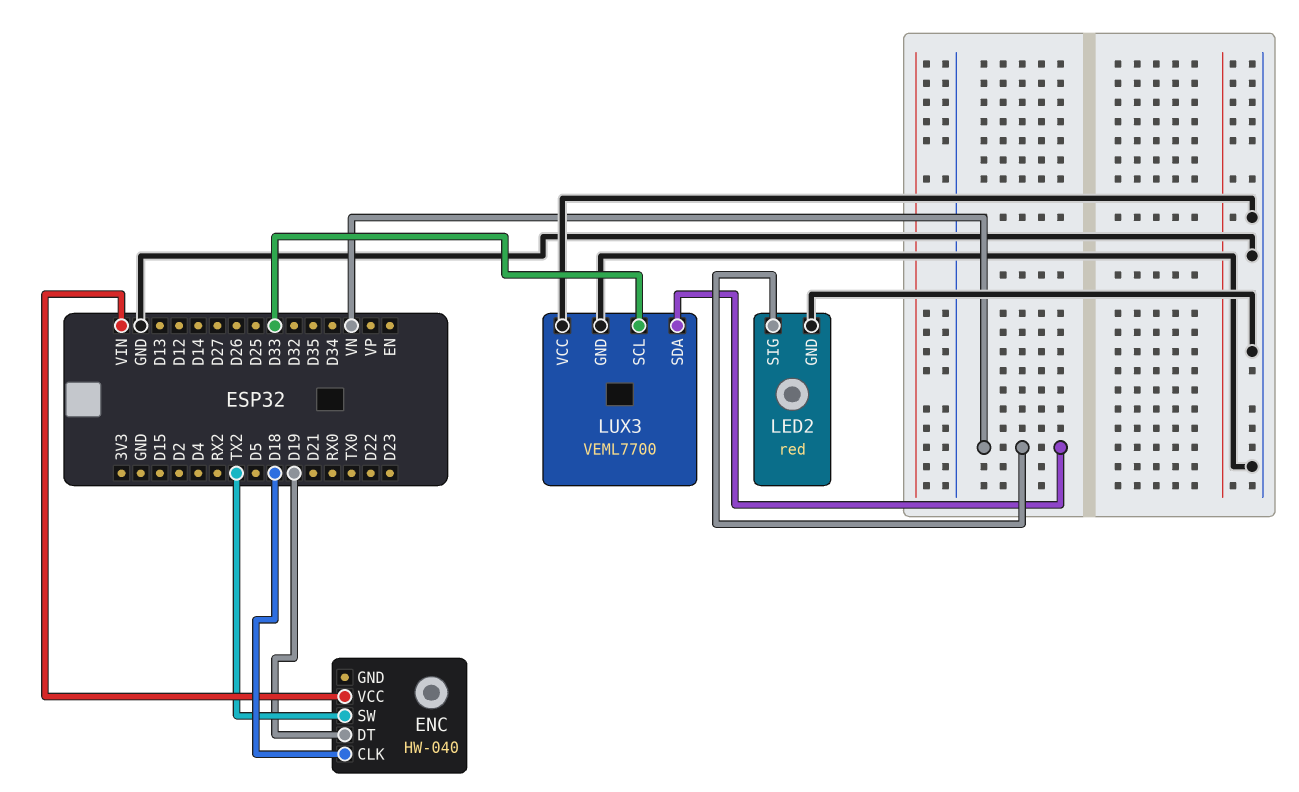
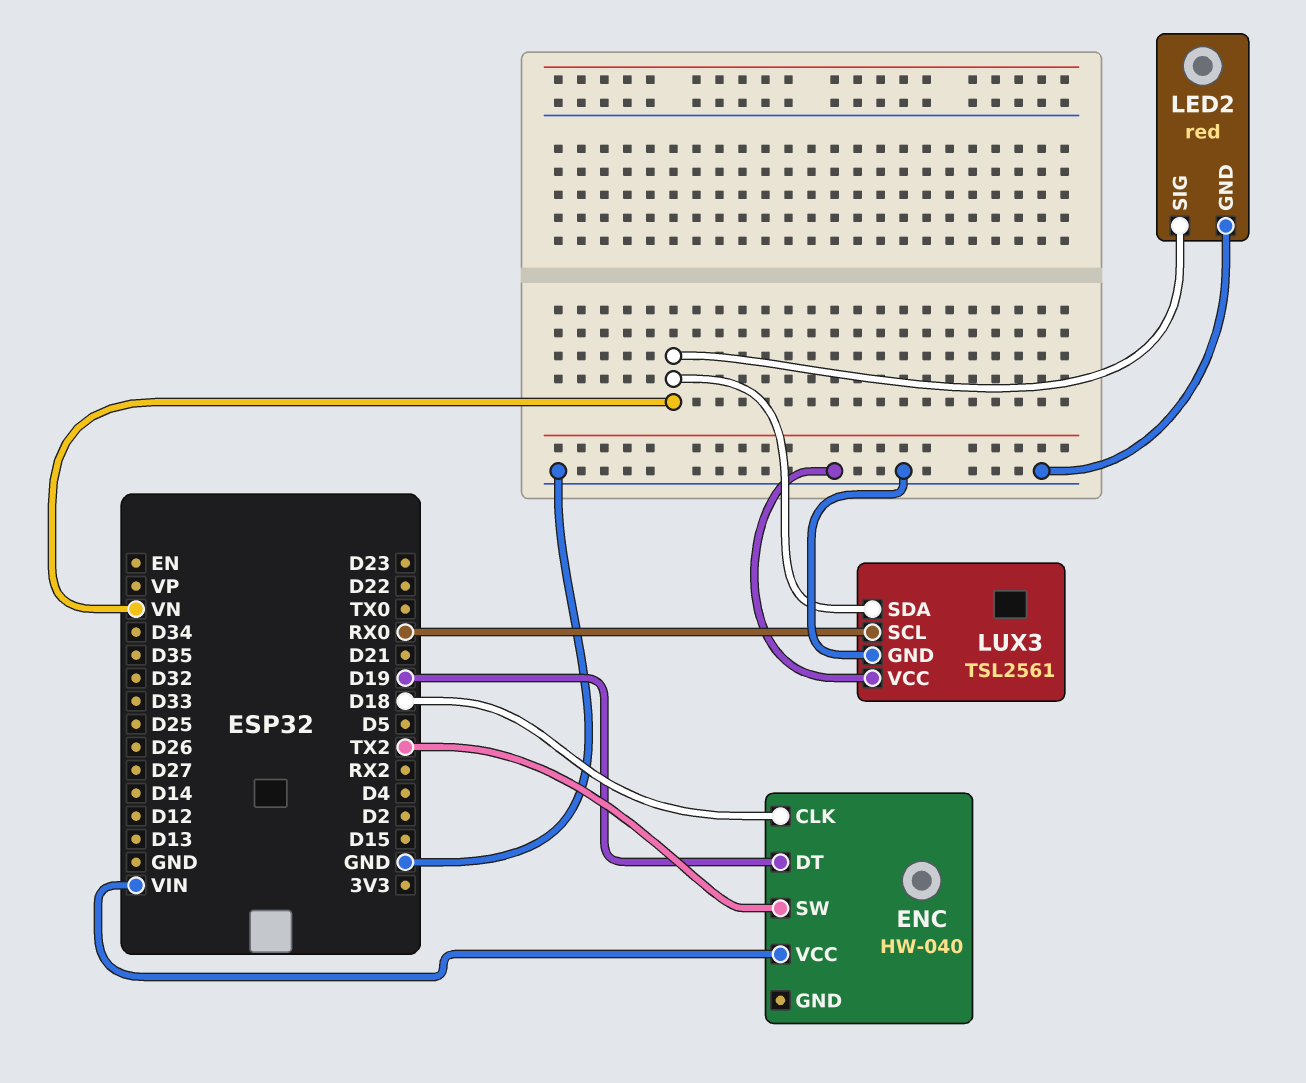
LUX3: VEML7700 -> TSL2561
LUX3 pin SCL: D33 -> RX0

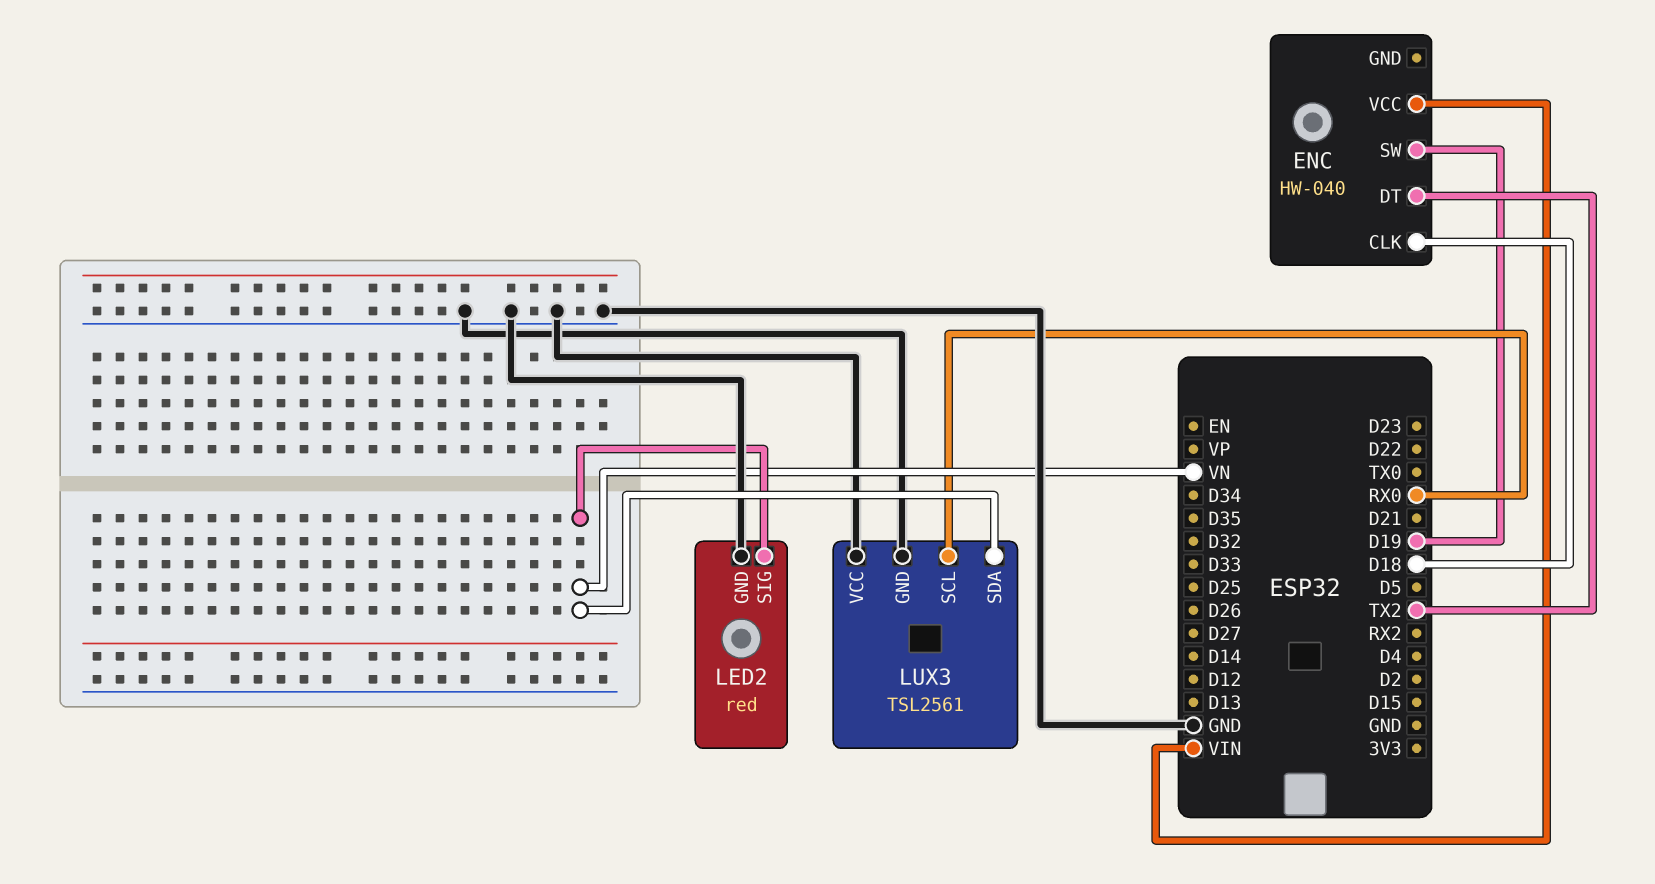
ENC pin DT: D19 -> TX2
ENC pin SW: TX2 -> D19

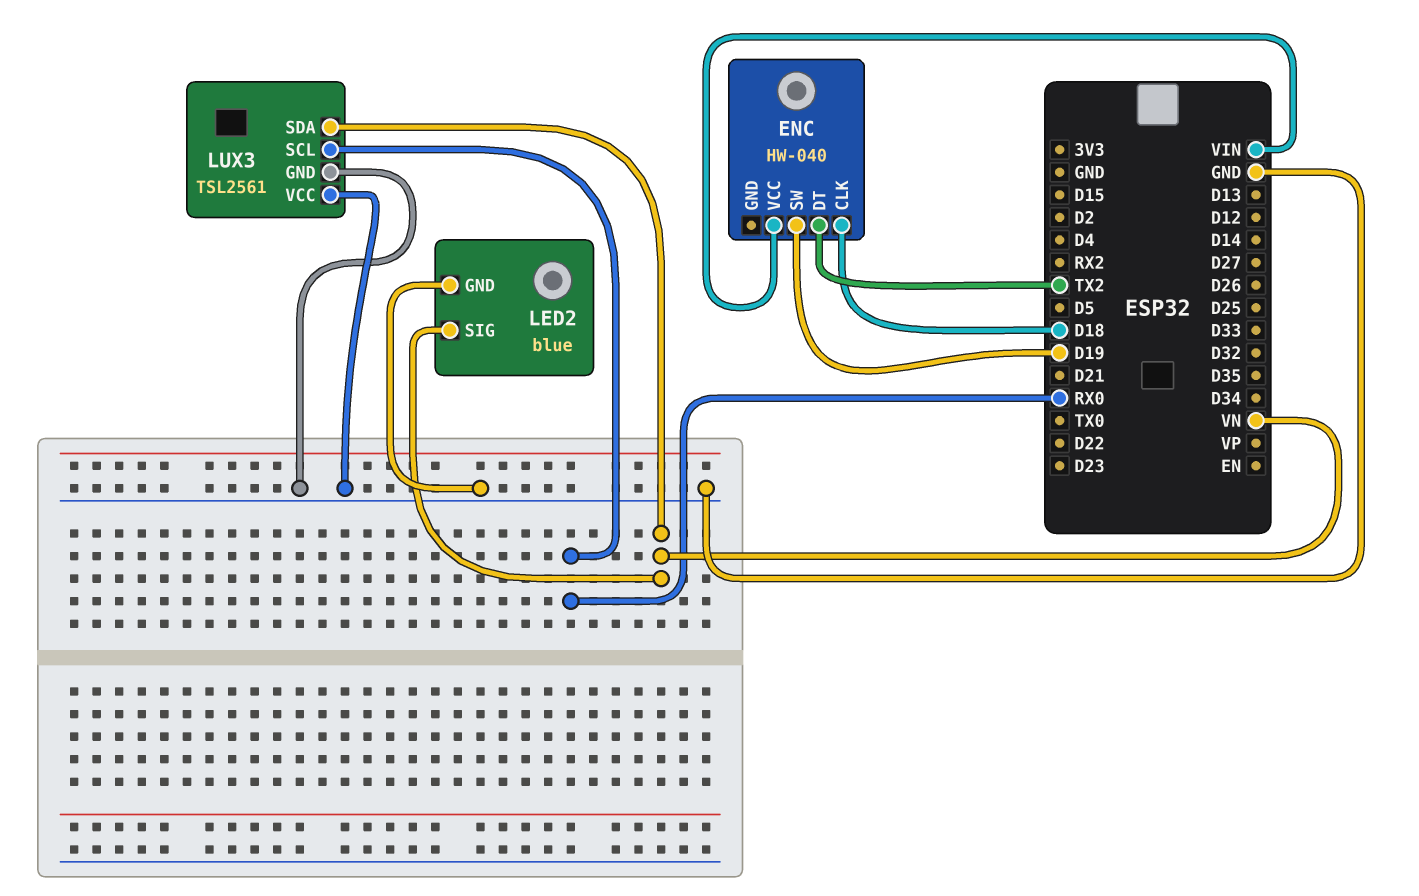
LED2: red -> blue

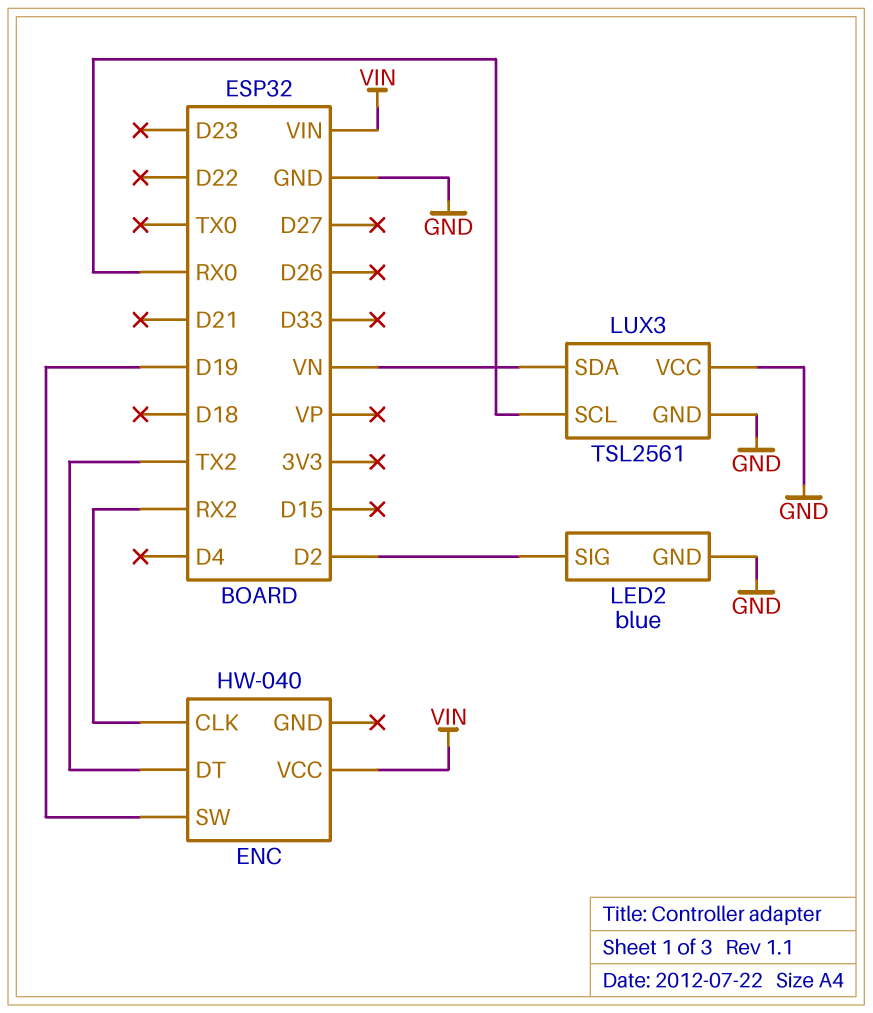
ENC pin CLK: D18 -> RX2
LED2 pin SIG: VN -> D2

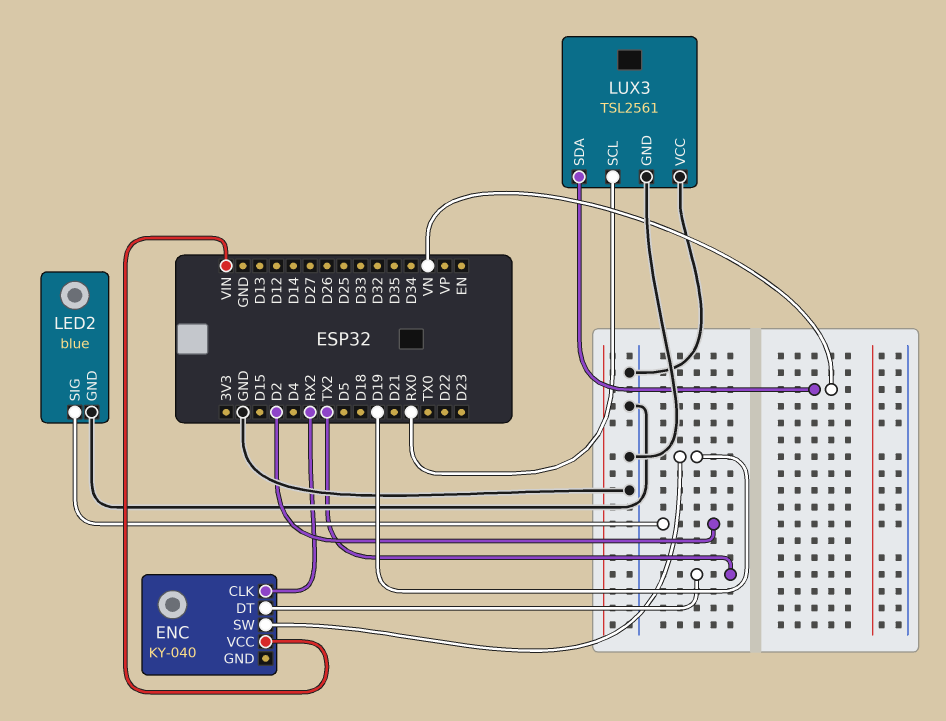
ENC: HW-040 -> KY-040

